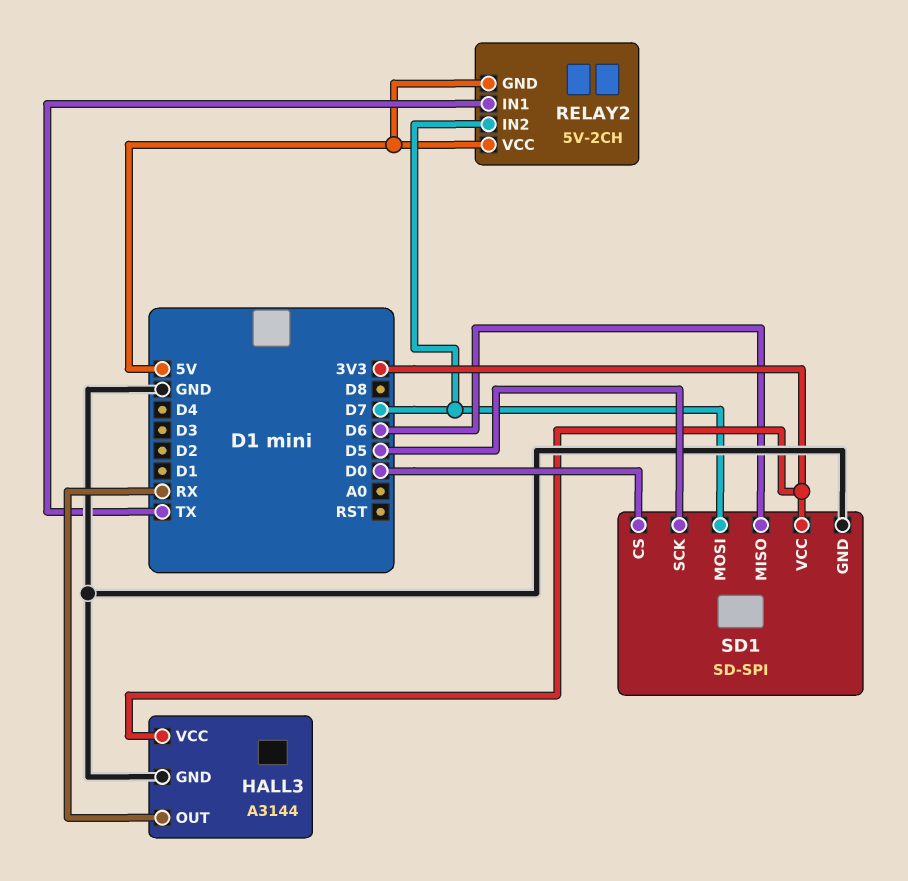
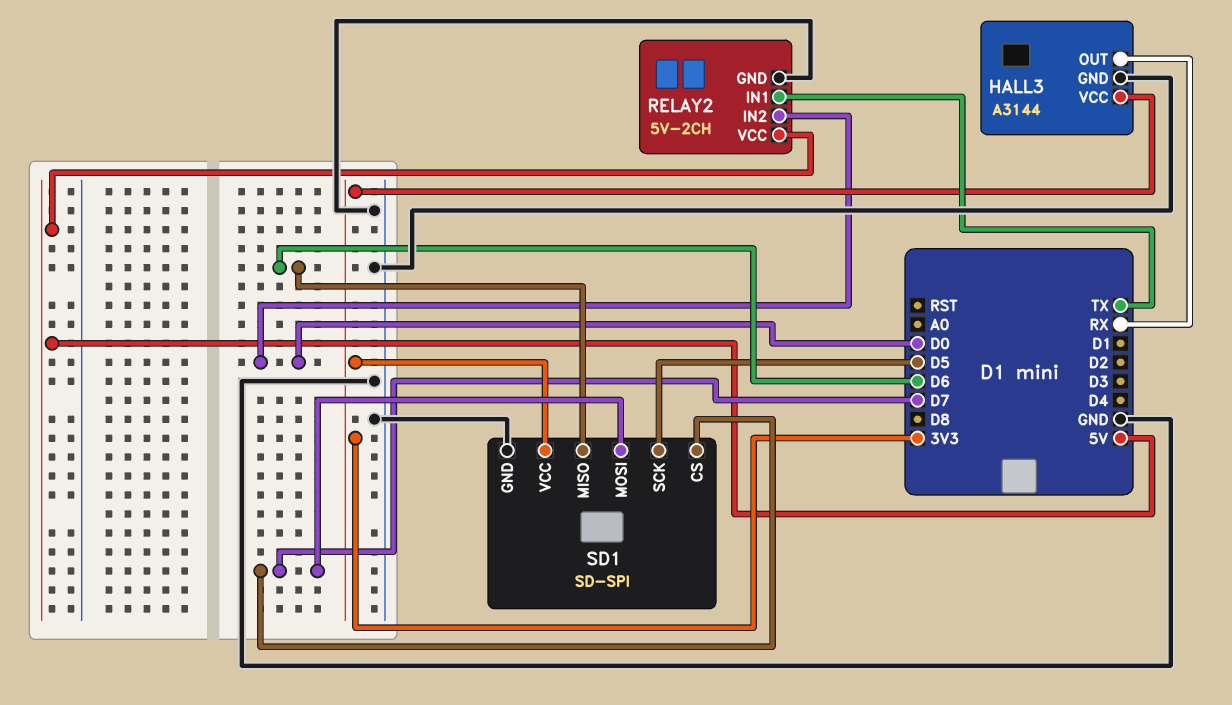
RELAY2 pin GND: 5V -> GND
RELAY2 pin IN2: D7 -> D0
SD1 pin CS: D0 -> D7

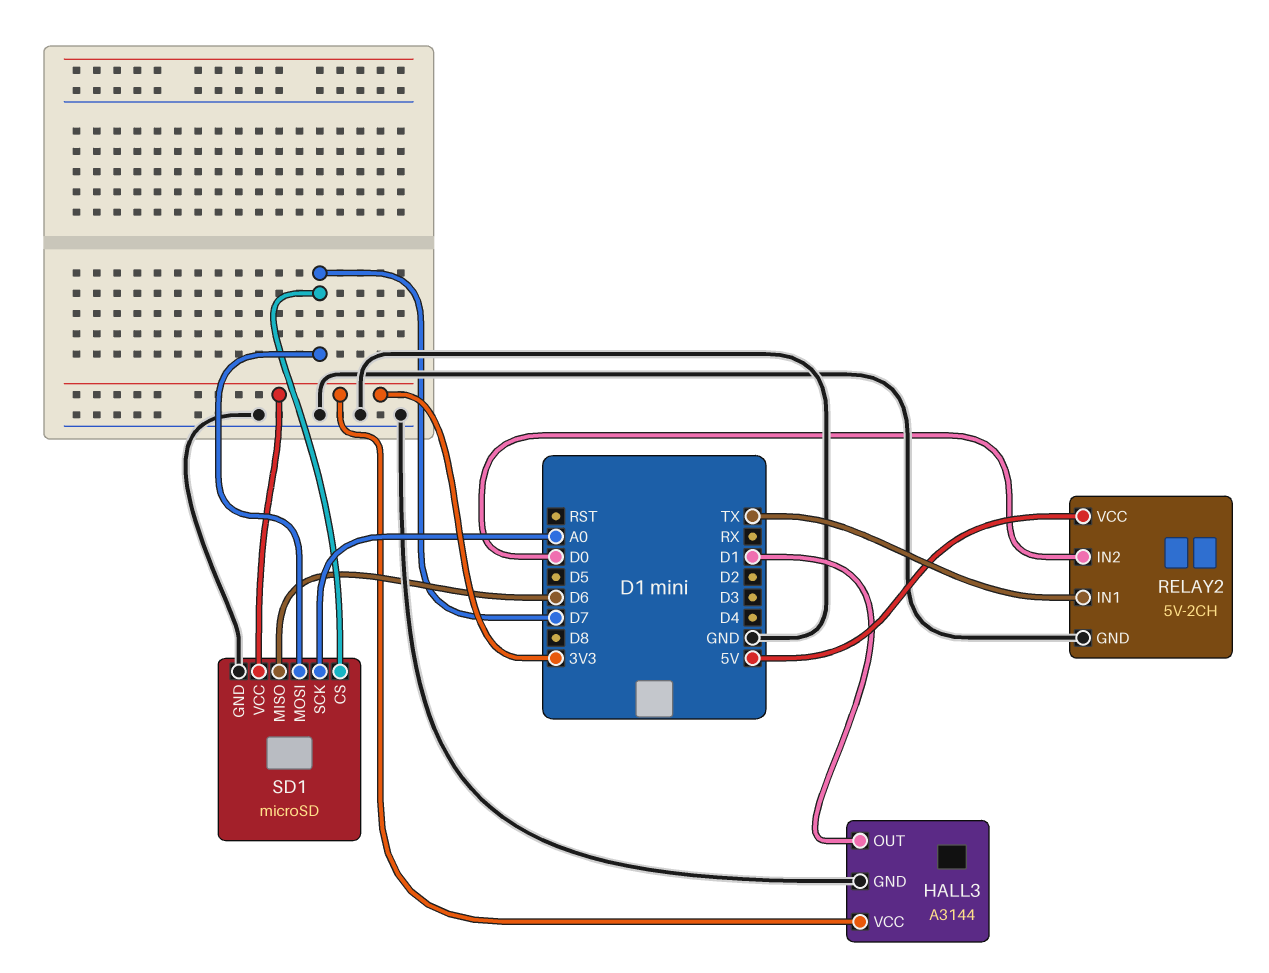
HALL3 pin OUT: RX -> D1
SD1: SD-SPI -> microSD
SD1 pin SCK: D5 -> A0

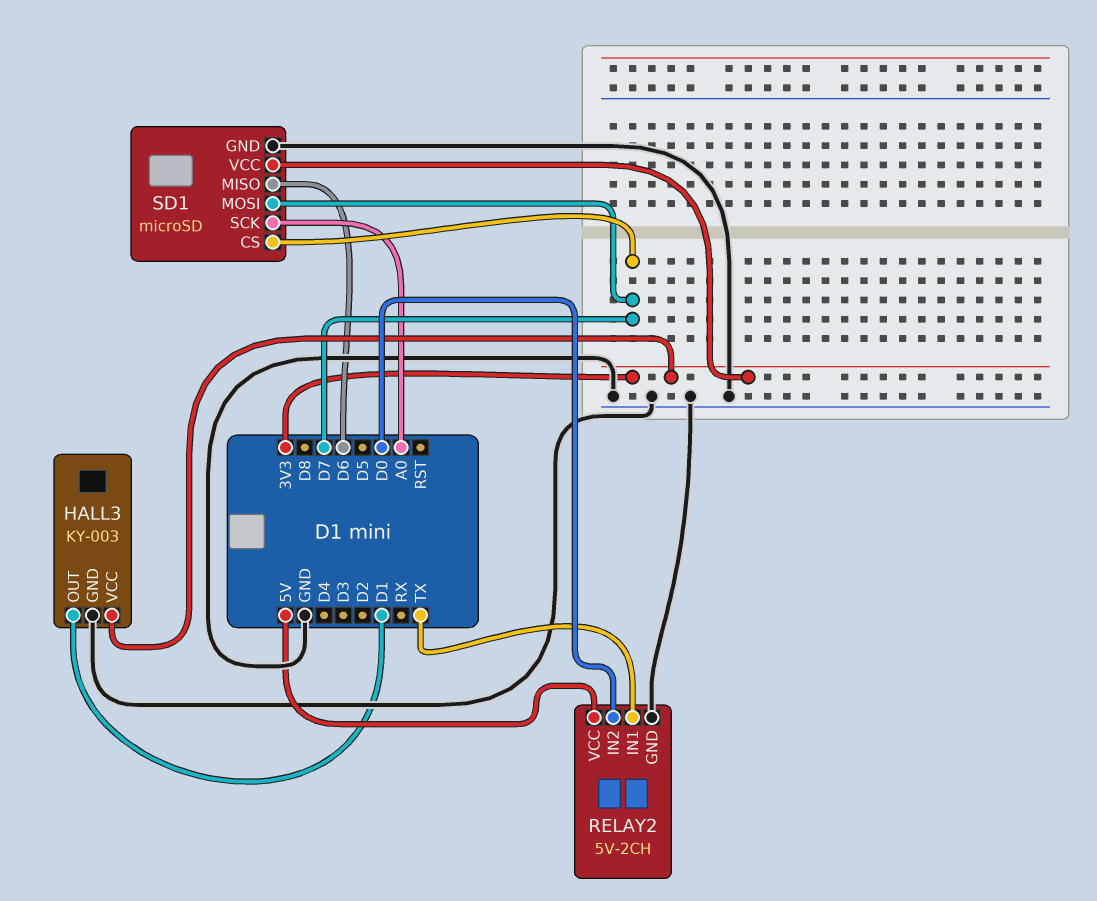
HALL3: A3144 -> KY-003

